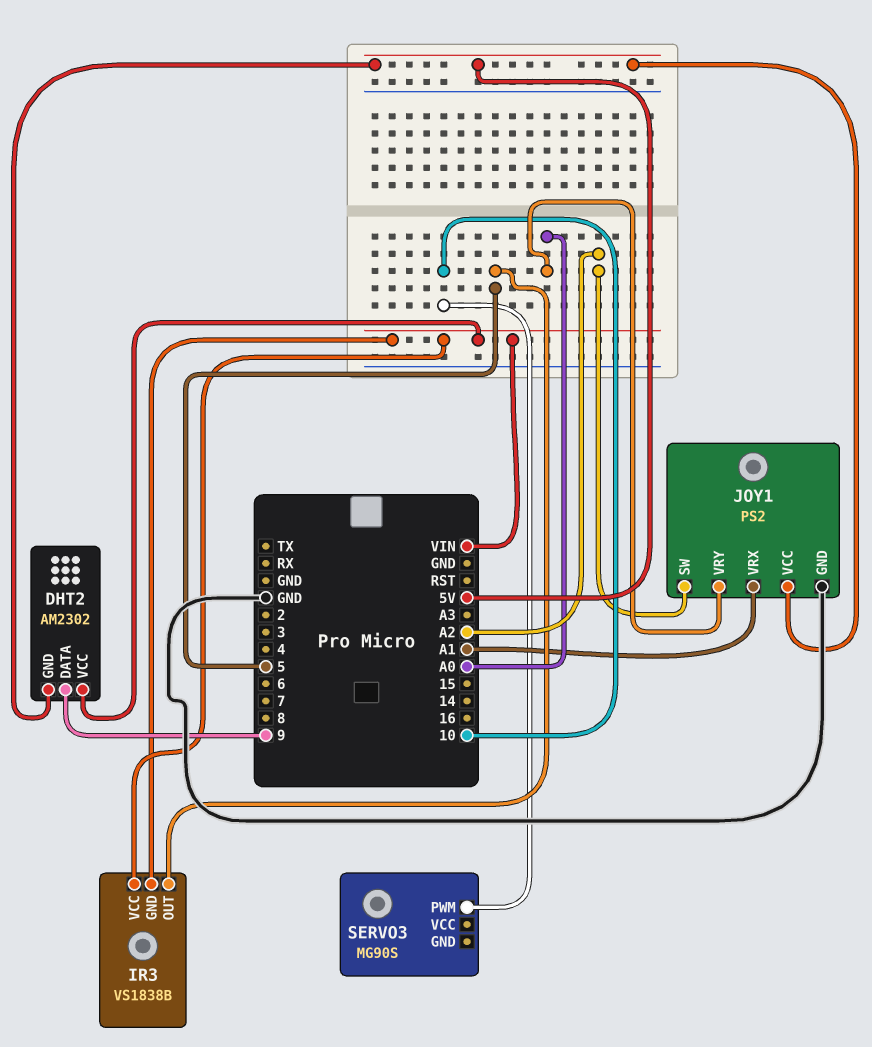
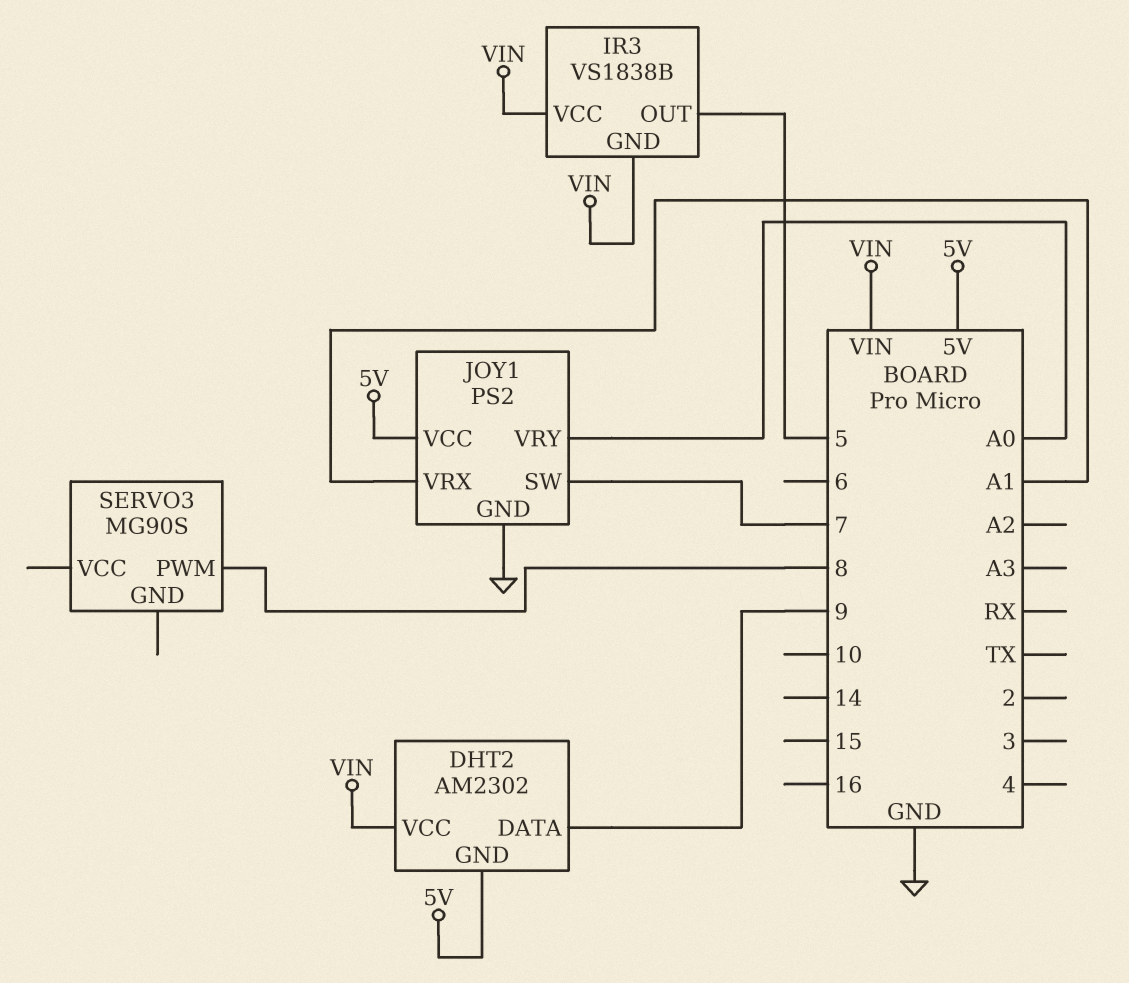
JOY1 pin SW: A2 -> 7
SERVO3 pin PWM: 10 -> 8

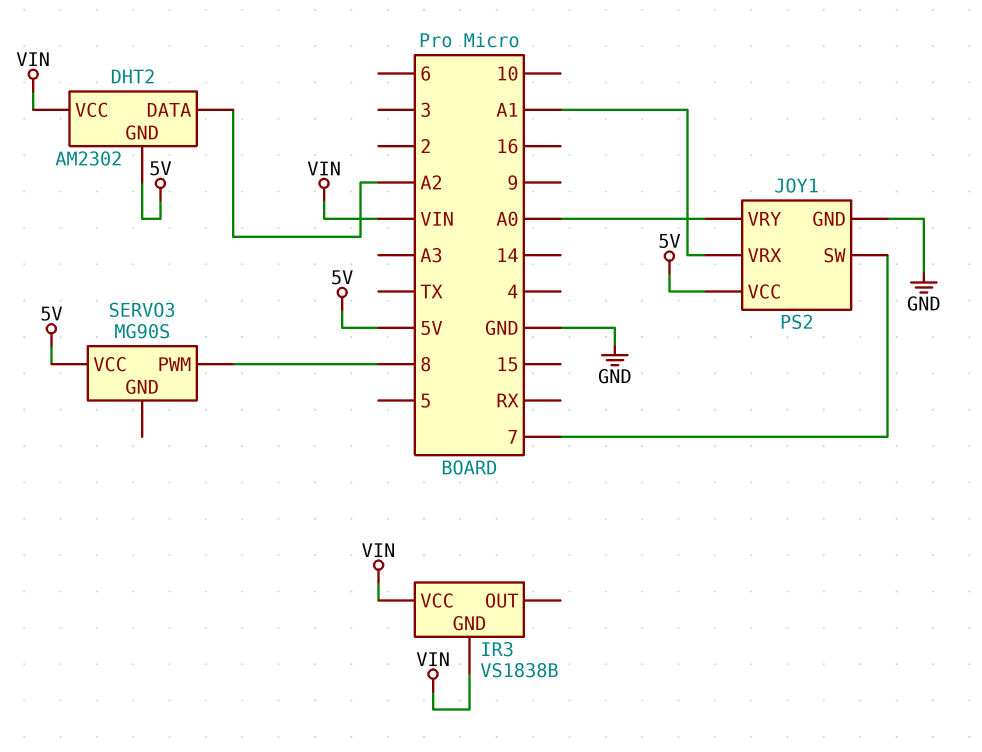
DHT2 pin DATA: 9 -> A2
IR3 pin OUT: 5 -> none
SERVO3 pin VCC: none -> 5V

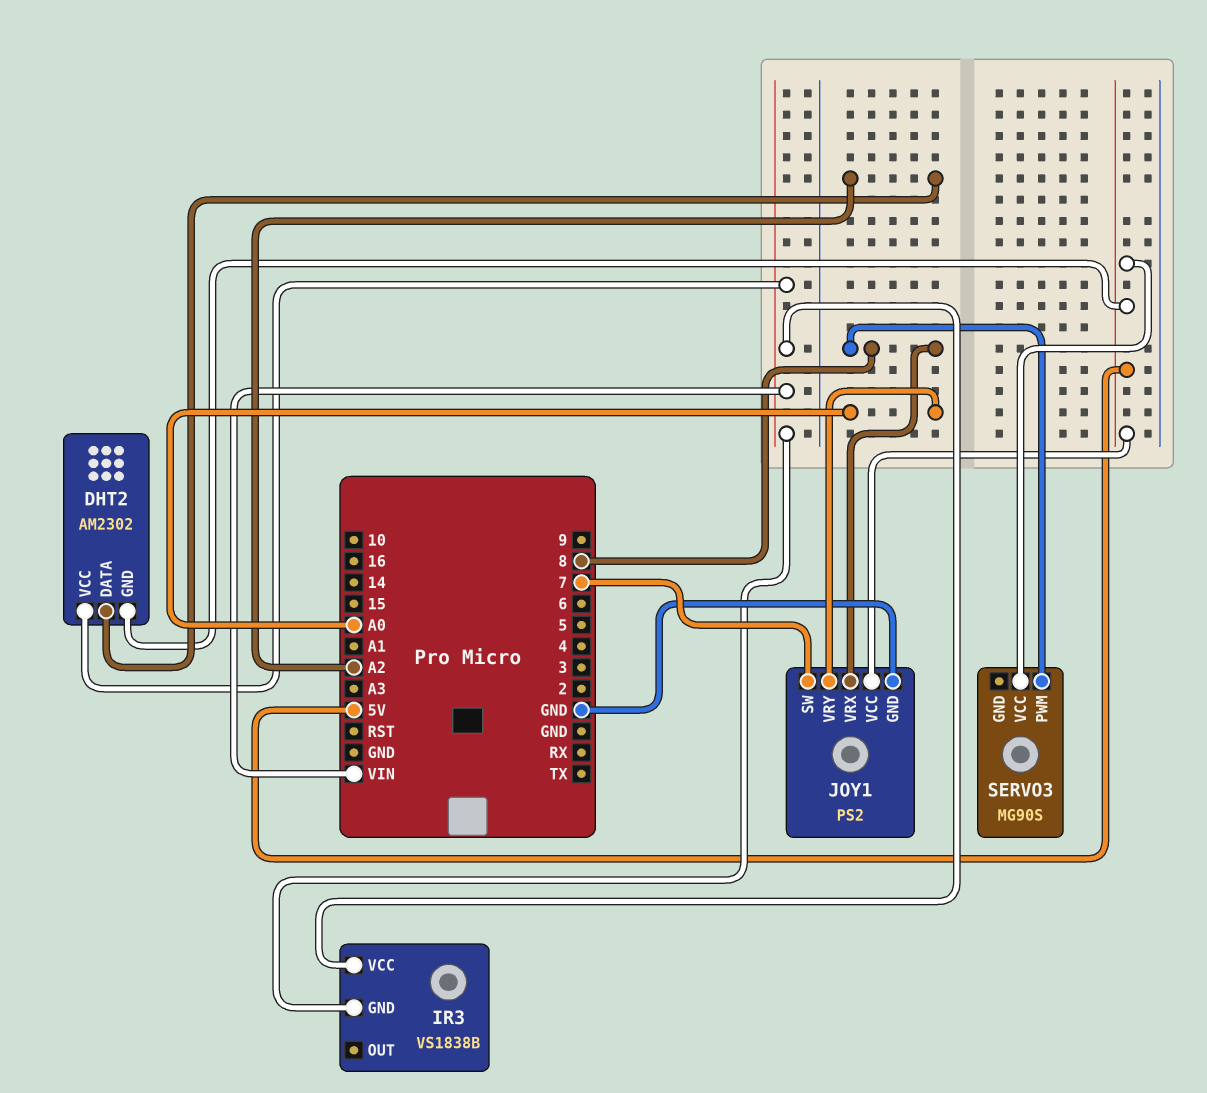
JOY1 pin VRX: A1 -> 8

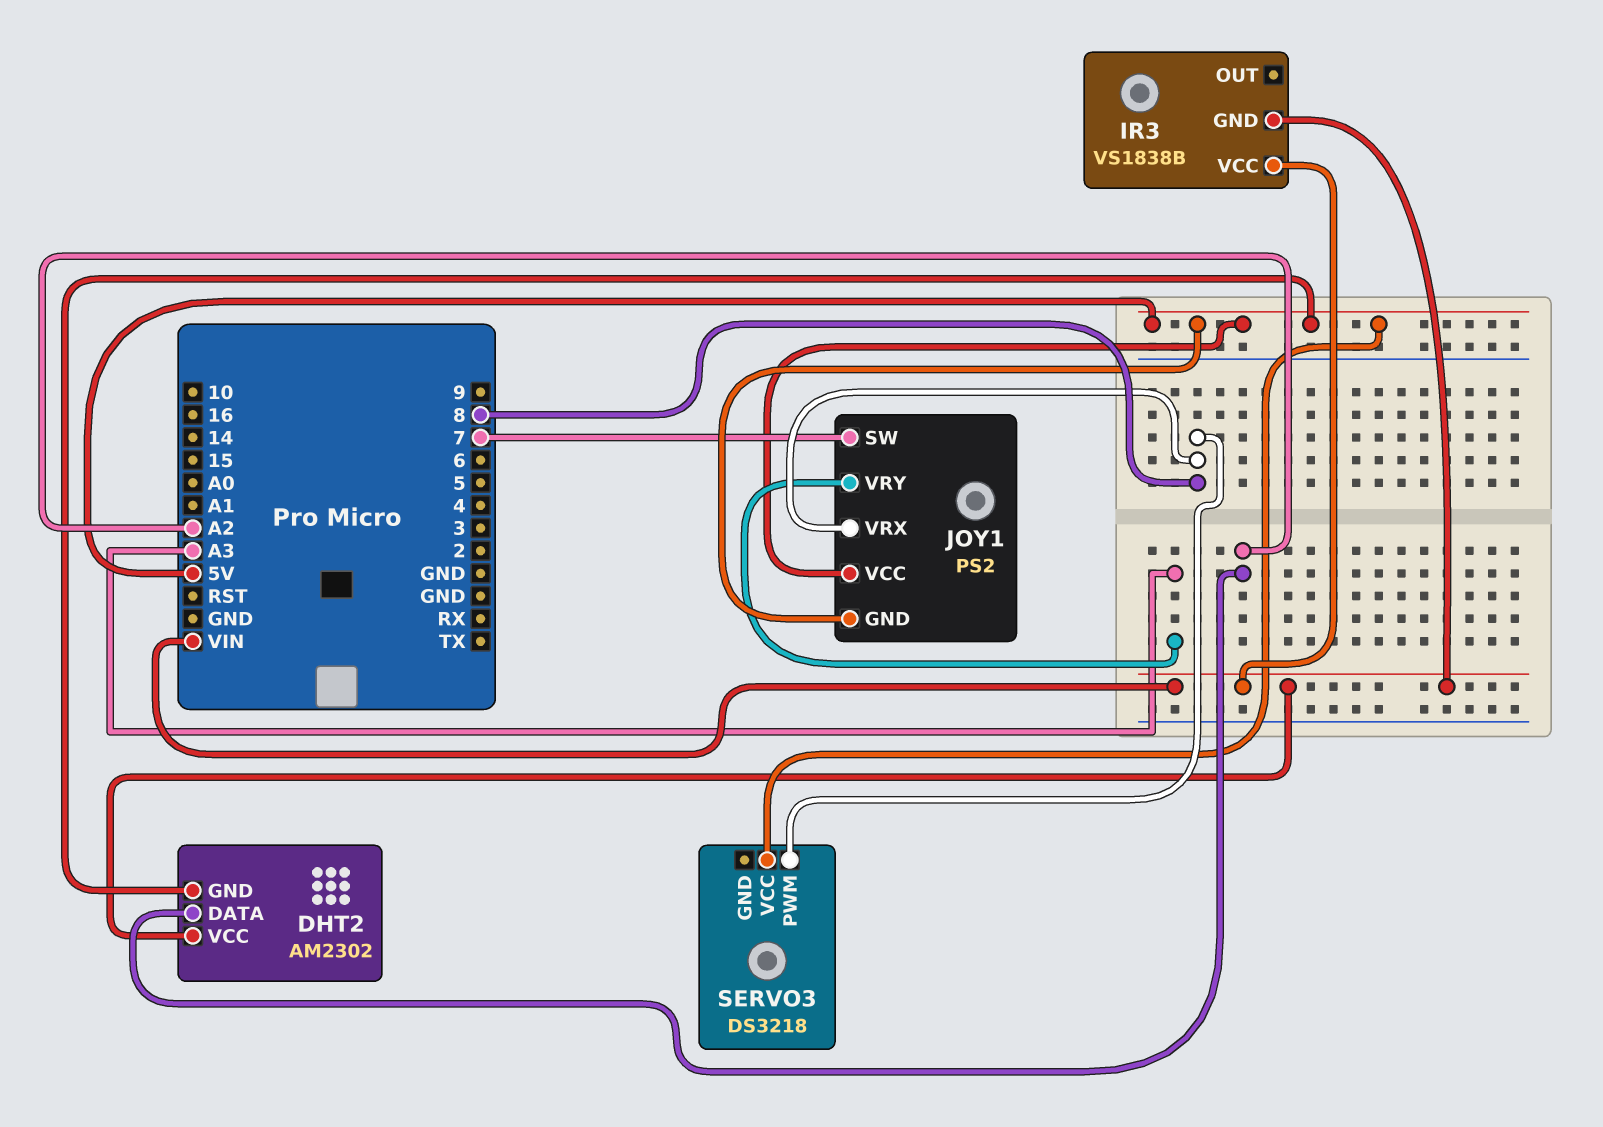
JOY1 pin GND: GND -> 5V
JOY1 pin VRY: A0 -> A3
SERVO3: MG90S -> DS3218

